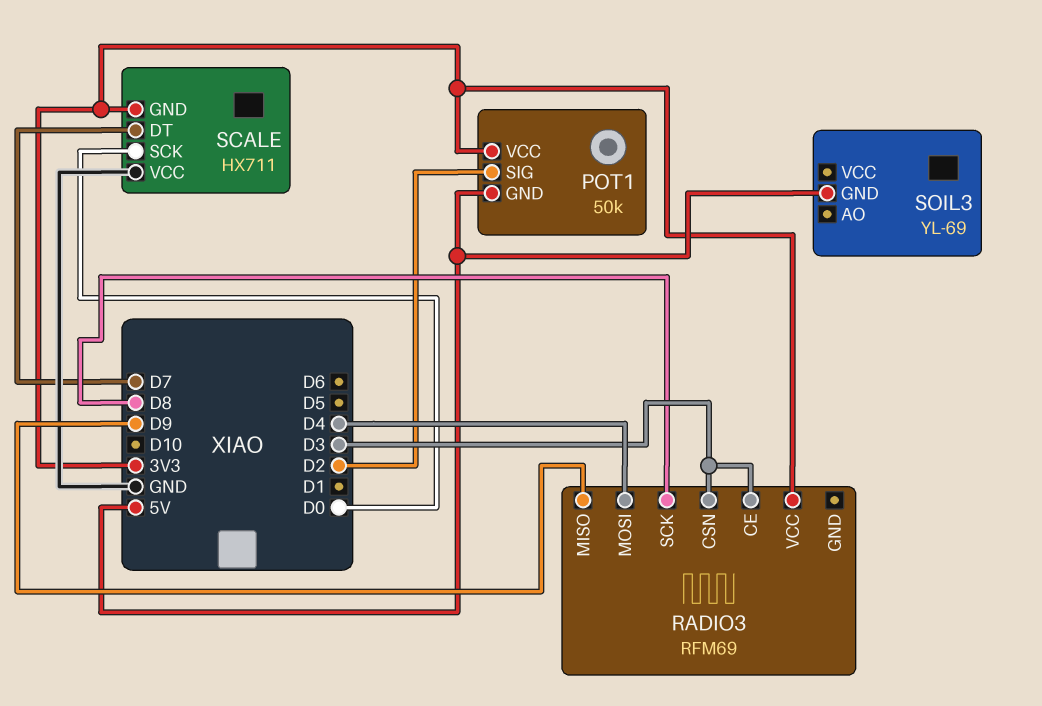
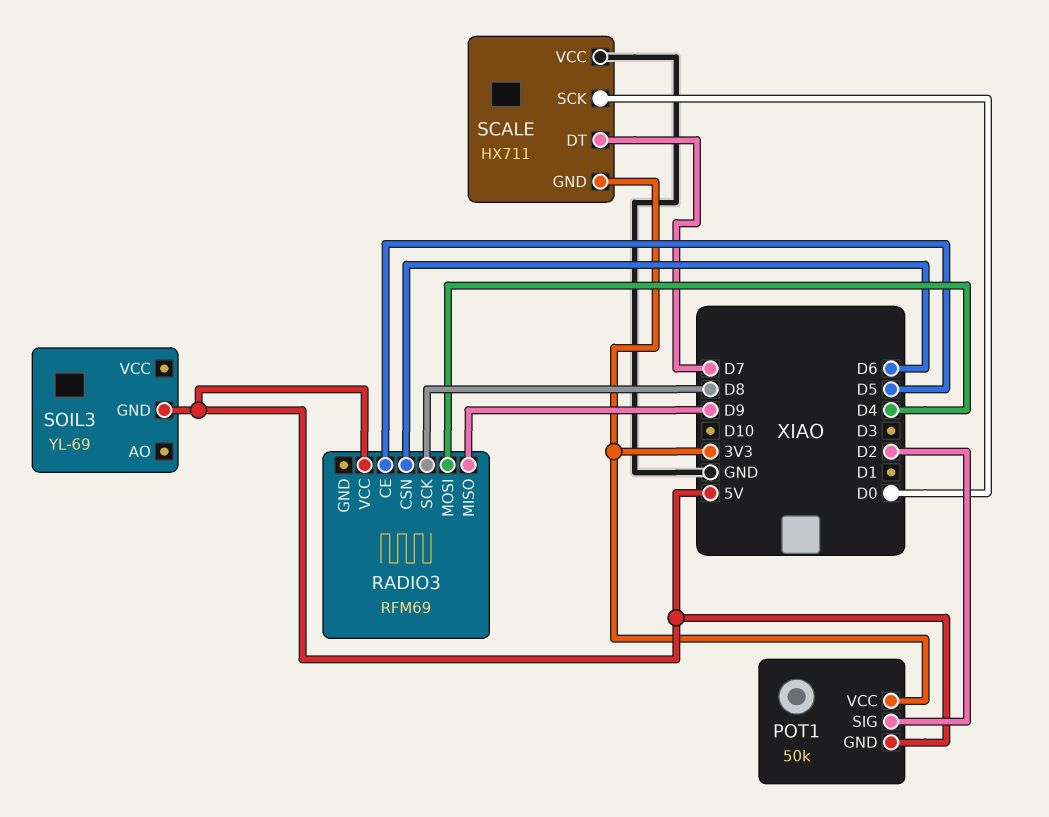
RADIO3 pin CE: D3 -> D5
RADIO3 pin CSN: D3 -> D6
RADIO3 pin VCC: 3V3 -> 5V

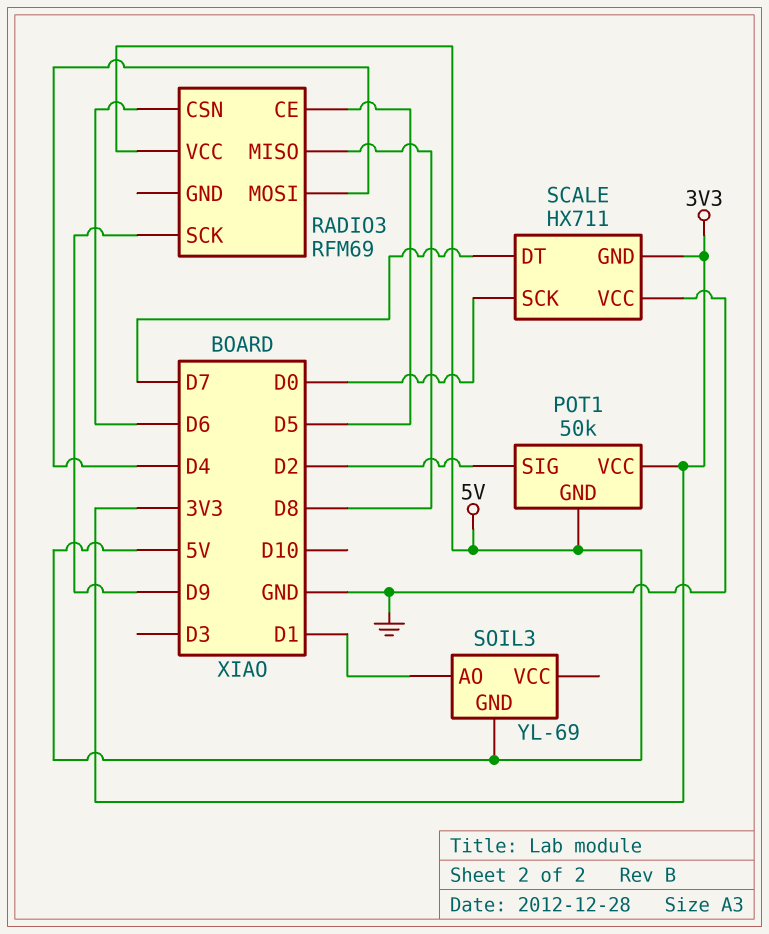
RADIO3 pin MISO: D9 -> D8
RADIO3 pin SCK: D8 -> D9
SOIL3 pin AO: none -> D1

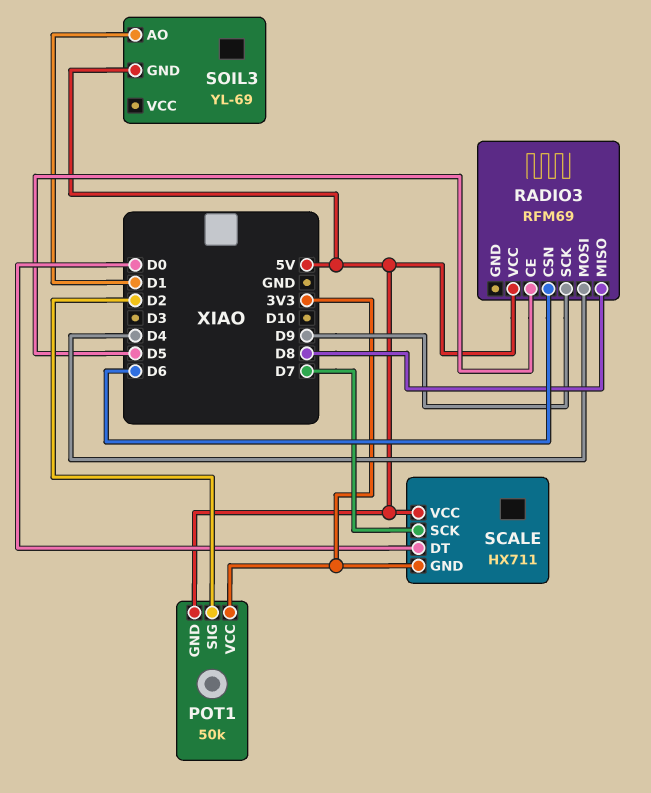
SCALE pin DT: D7 -> D0
SCALE pin SCK: D0 -> D7
SCALE pin VCC: GND -> 5V

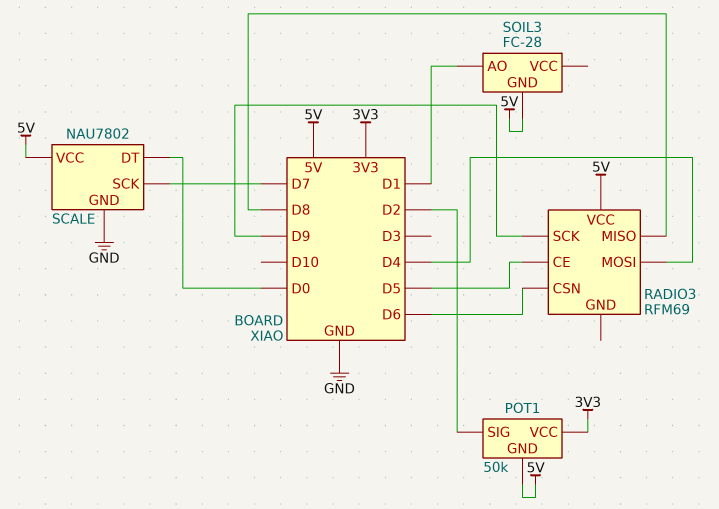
SCALE: HX711 -> NAU7802
SCALE pin GND: 3V3 -> GND
SOIL3: YL-69 -> FC-28

